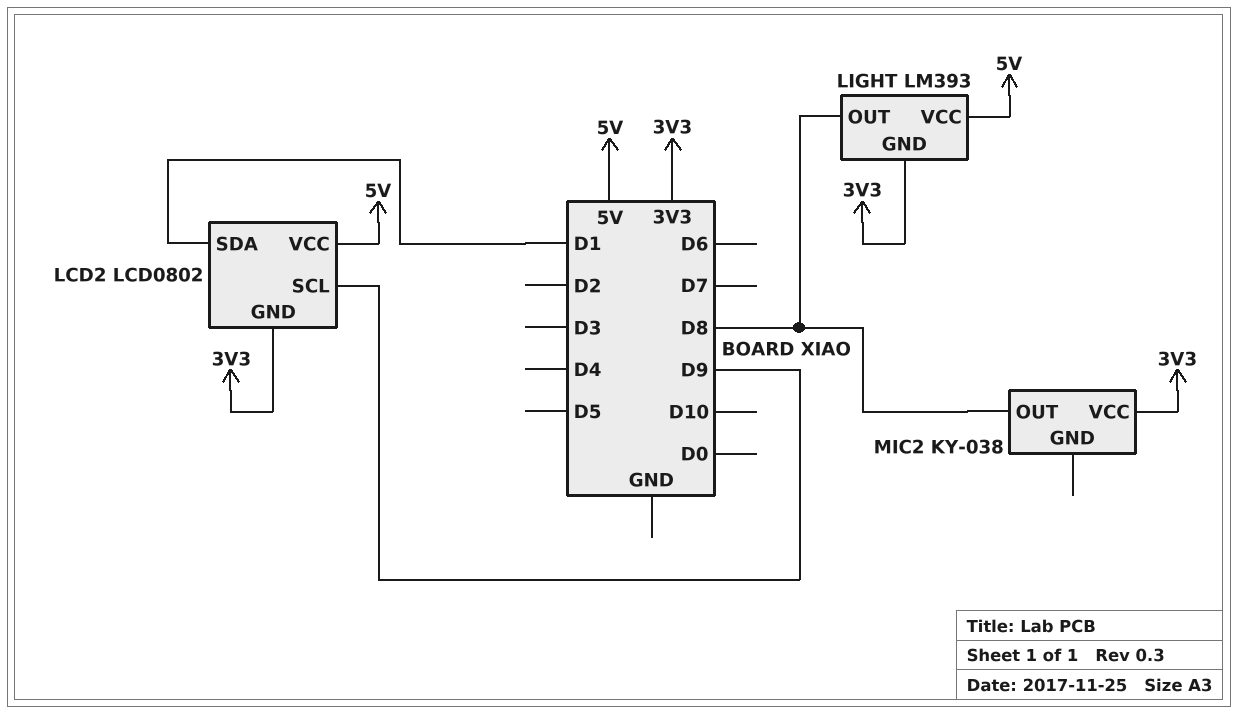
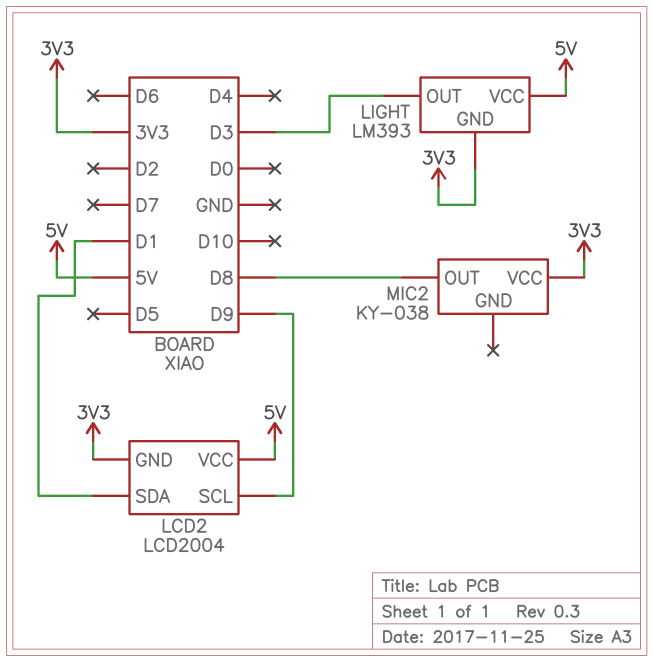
LCD2: LCD0802 -> LCD2004
LIGHT pin OUT: D8 -> D3

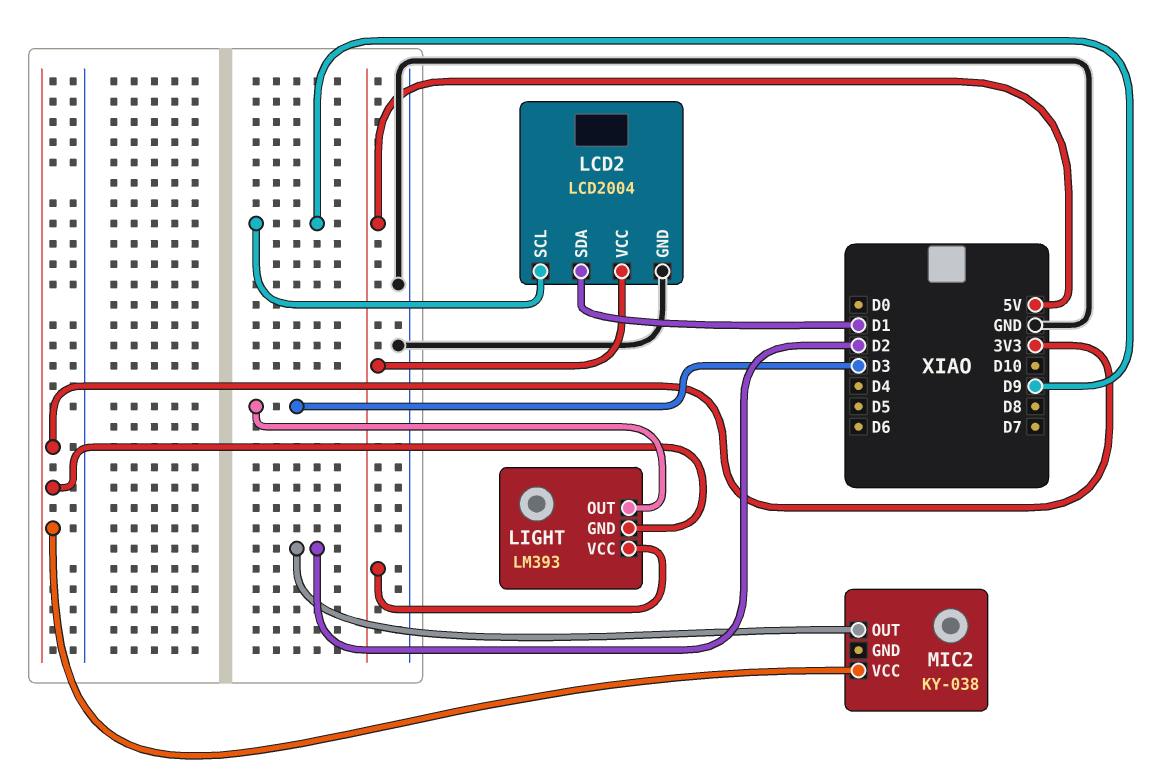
LCD2 pin GND: 3V3 -> GND
MIC2 pin OUT: D8 -> D2

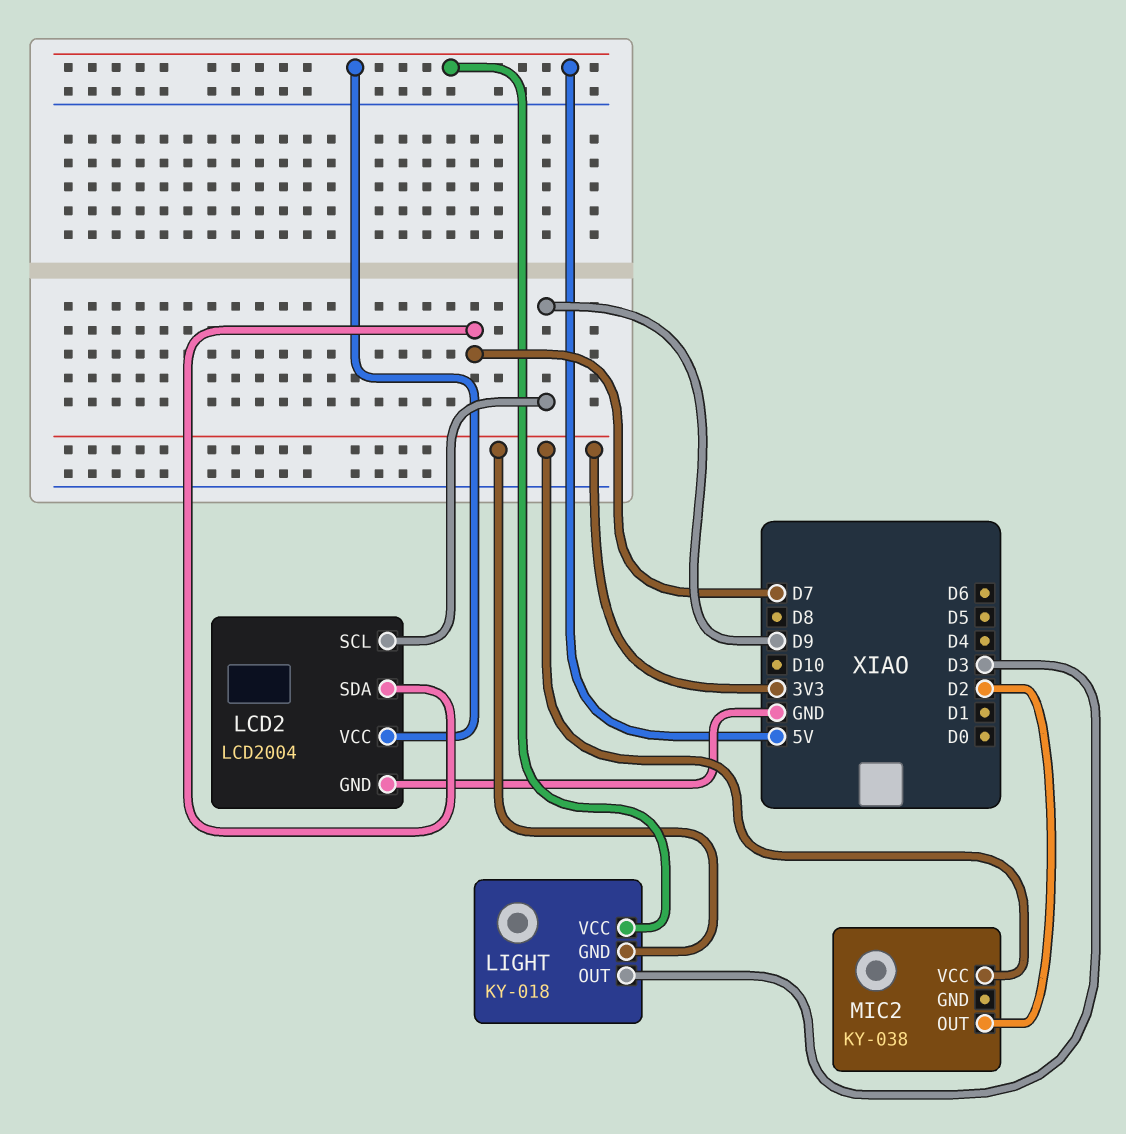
LCD2 pin SDA: D1 -> D7
LIGHT: LM393 -> KY-018

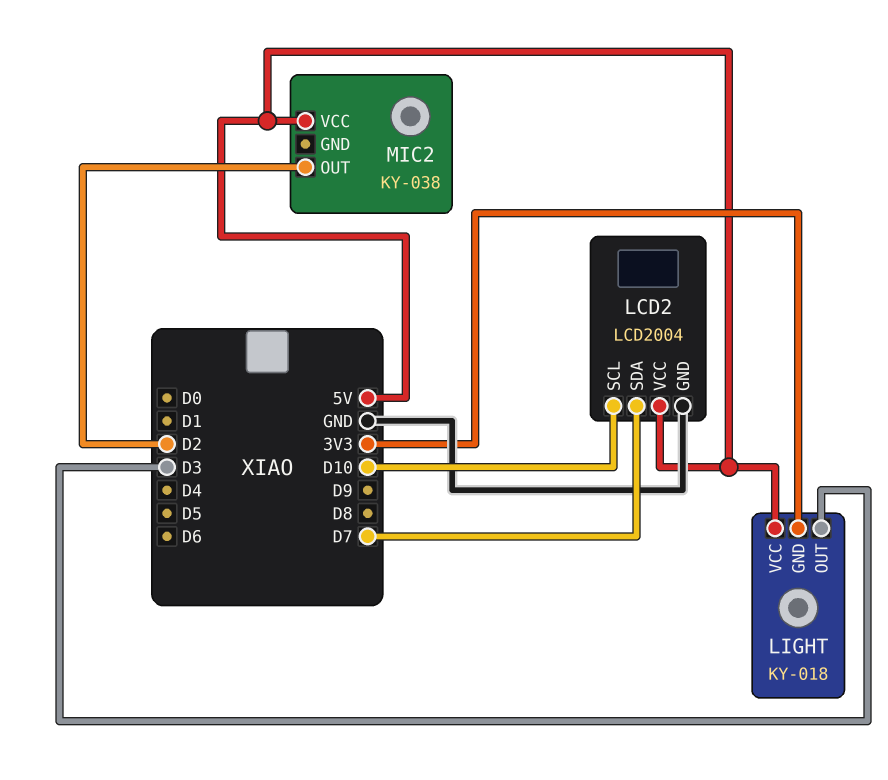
LCD2 pin SCL: D9 -> D10
MIC2 pin VCC: 3V3 -> 5V

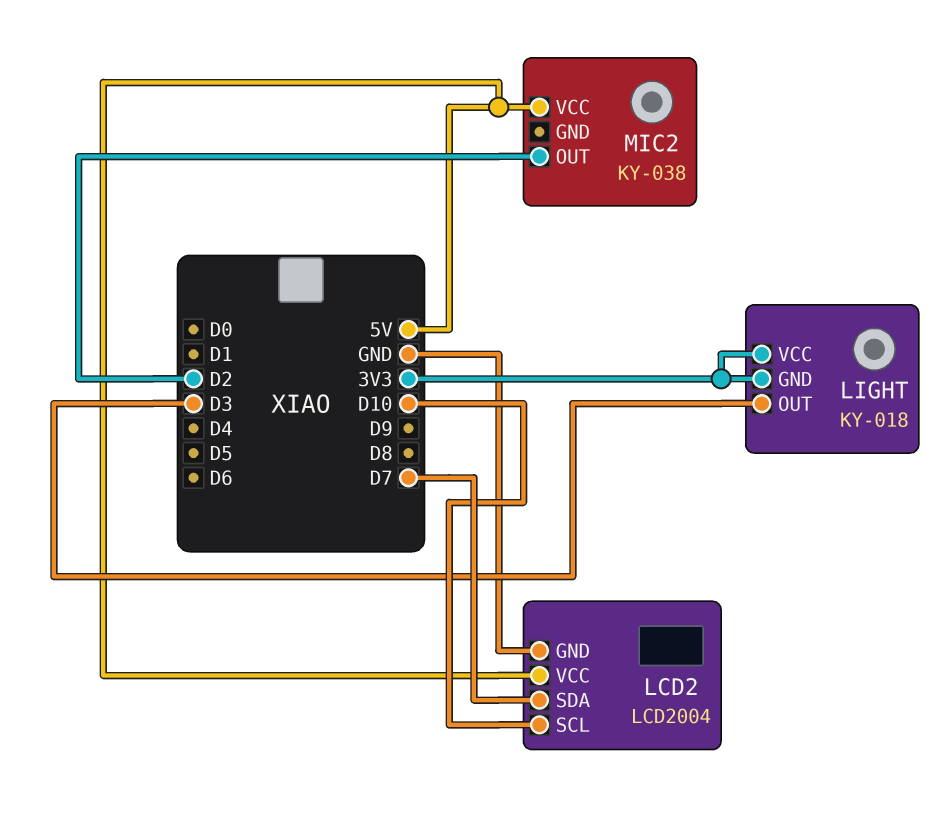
LIGHT pin VCC: 5V -> 3V3

